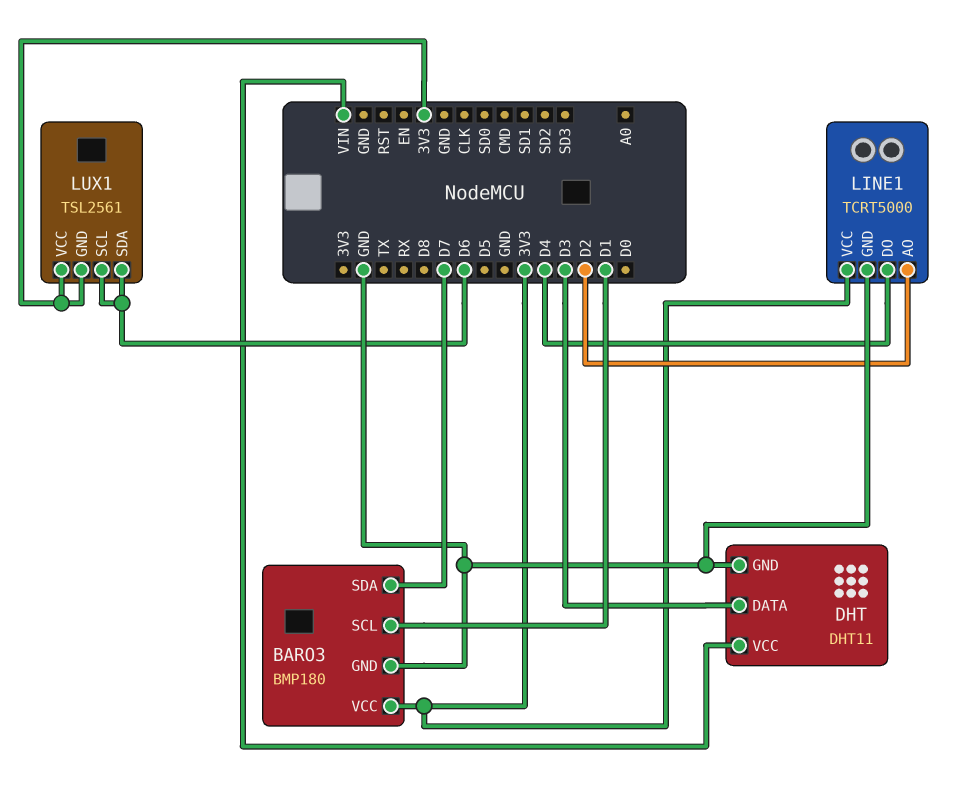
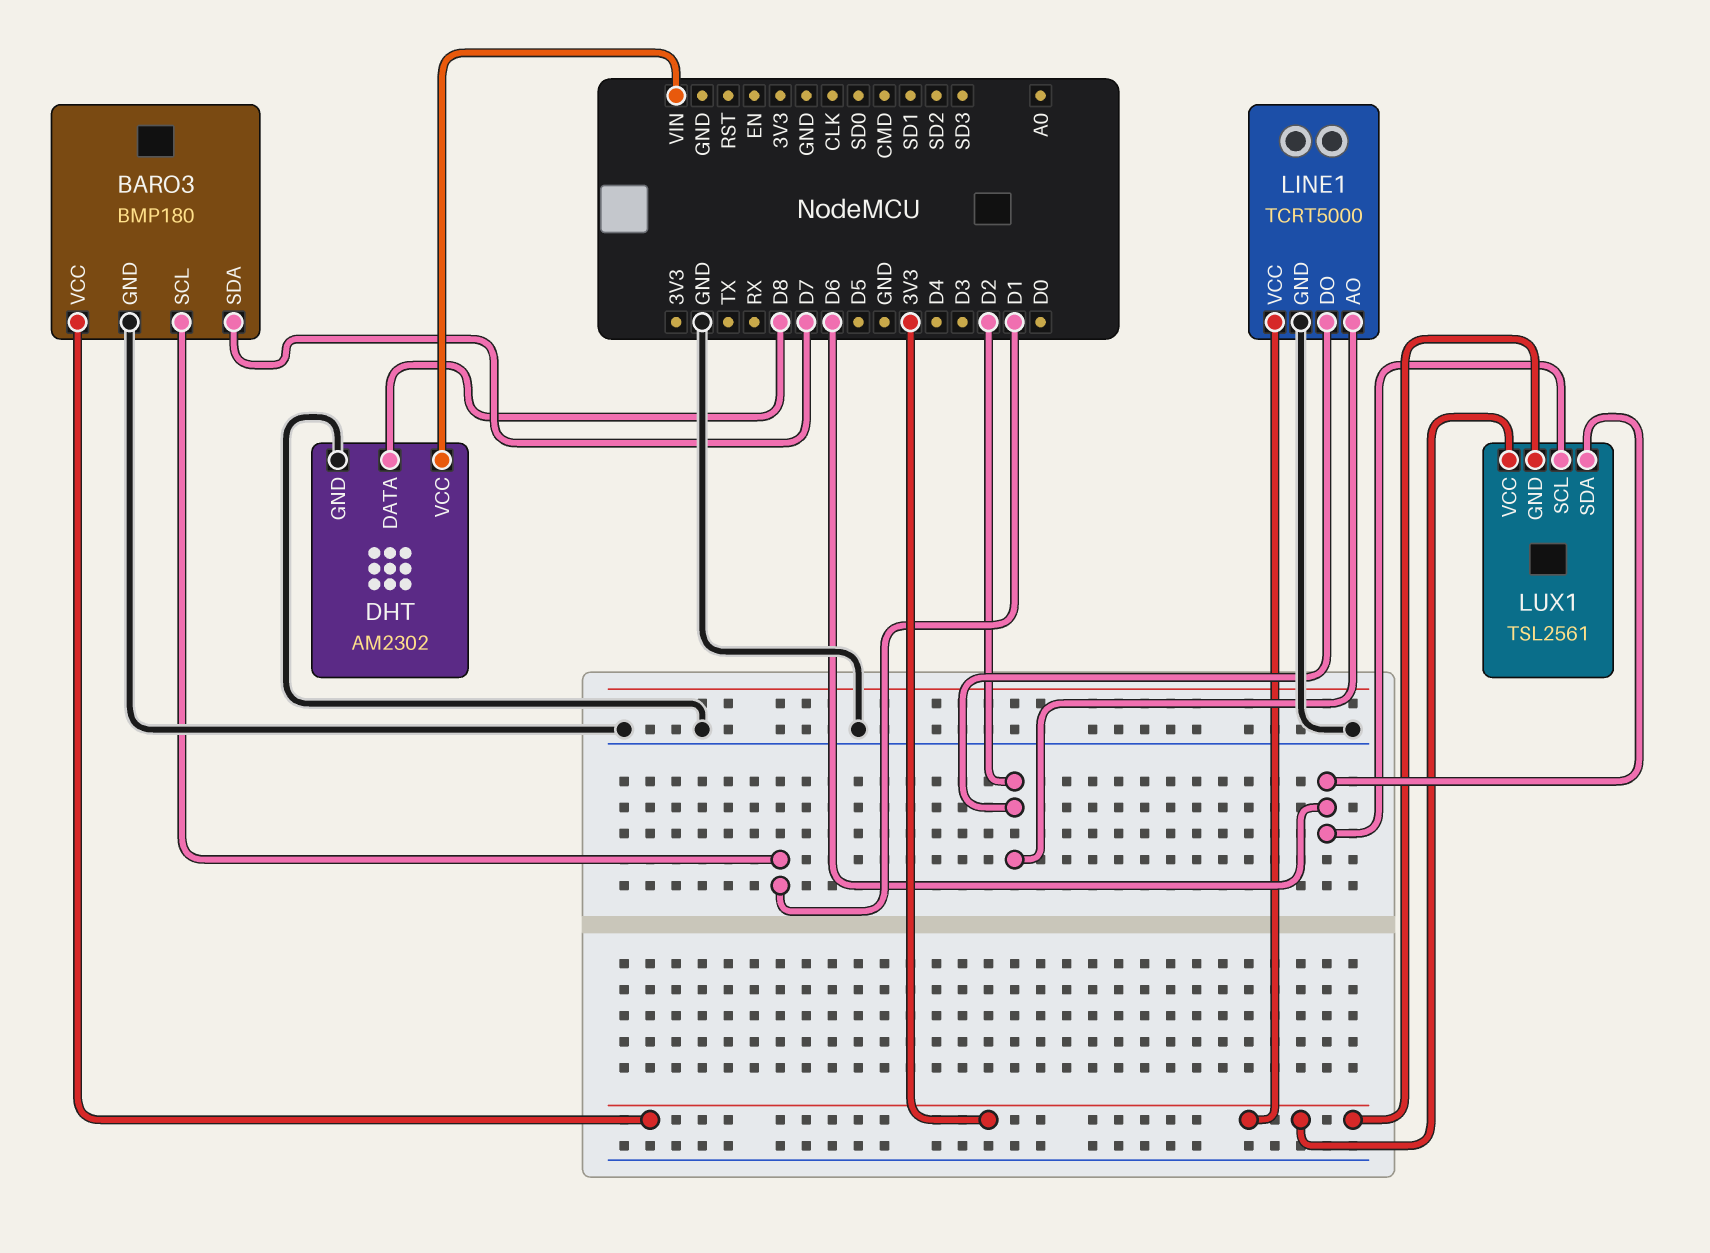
DHT: DHT11 -> AM2302
DHT pin DATA: D3 -> D8
LINE1 pin DO: D4 -> D2

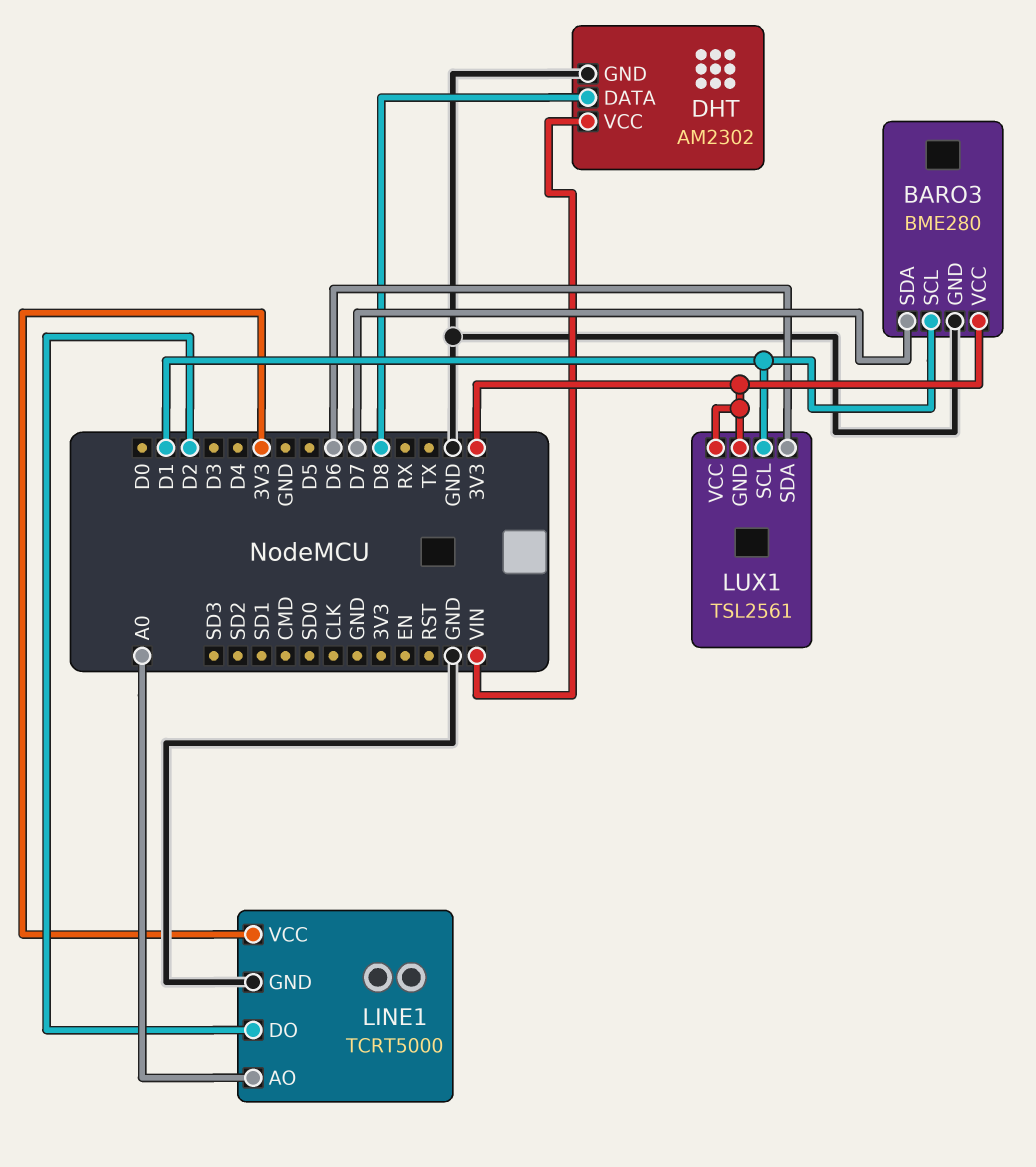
BARO3: BMP180 -> BME280
LINE1 pin AO: D2 -> A0
LUX1 pin SCL: D6 -> D1

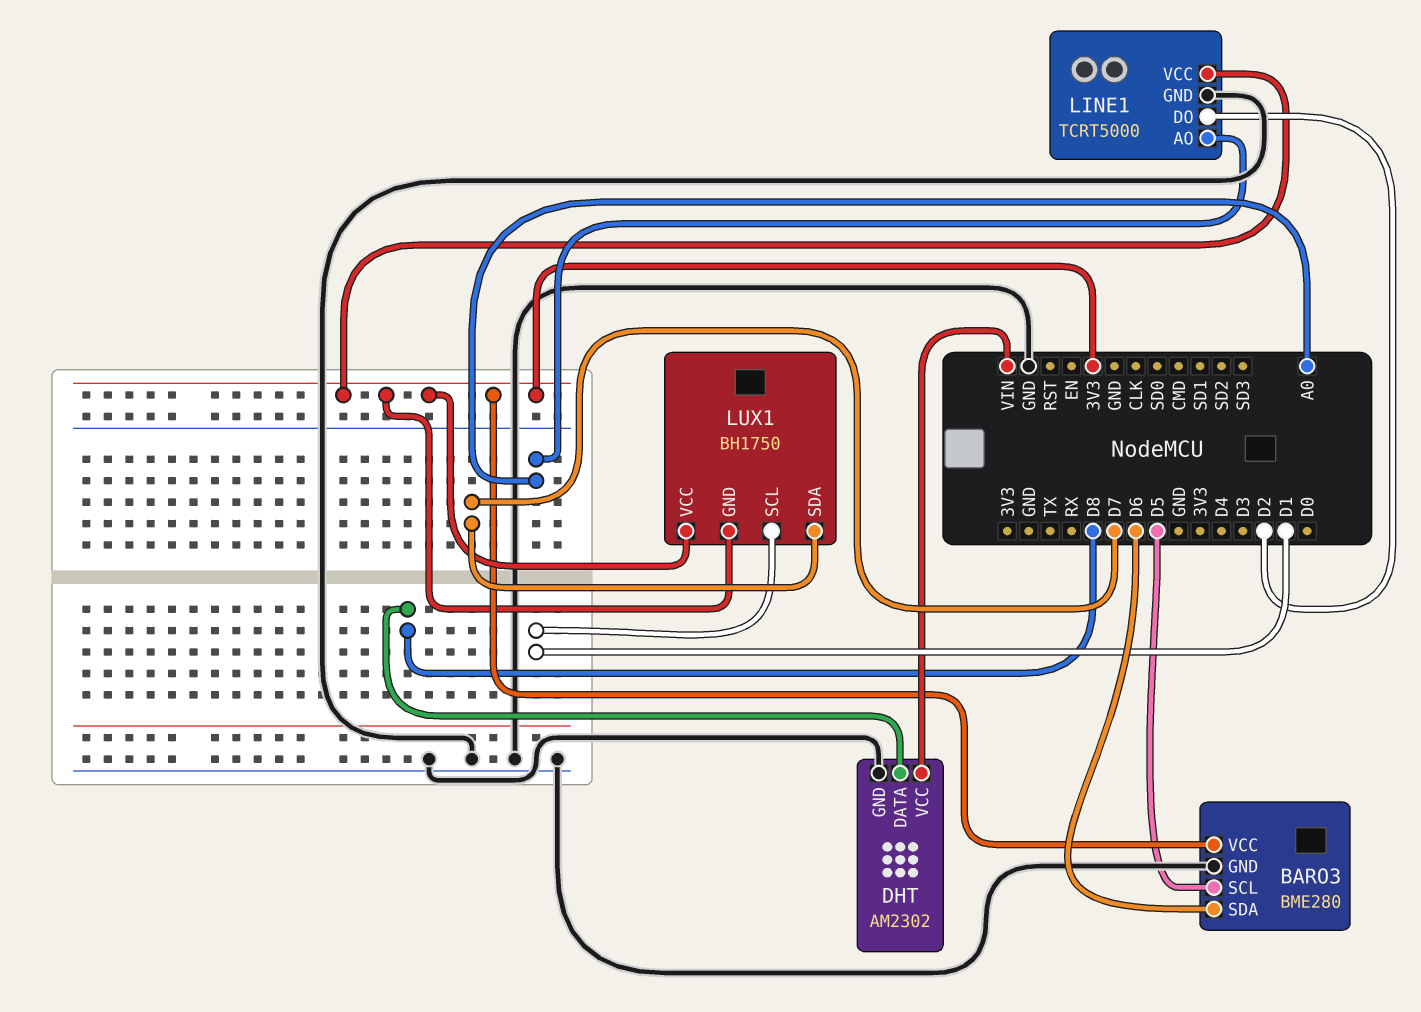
BARO3 pin SCL: D1 -> D5
BARO3 pin SDA: D7 -> D6
LUX1: TSL2561 -> BH1750
LUX1 pin SDA: D6 -> D7

